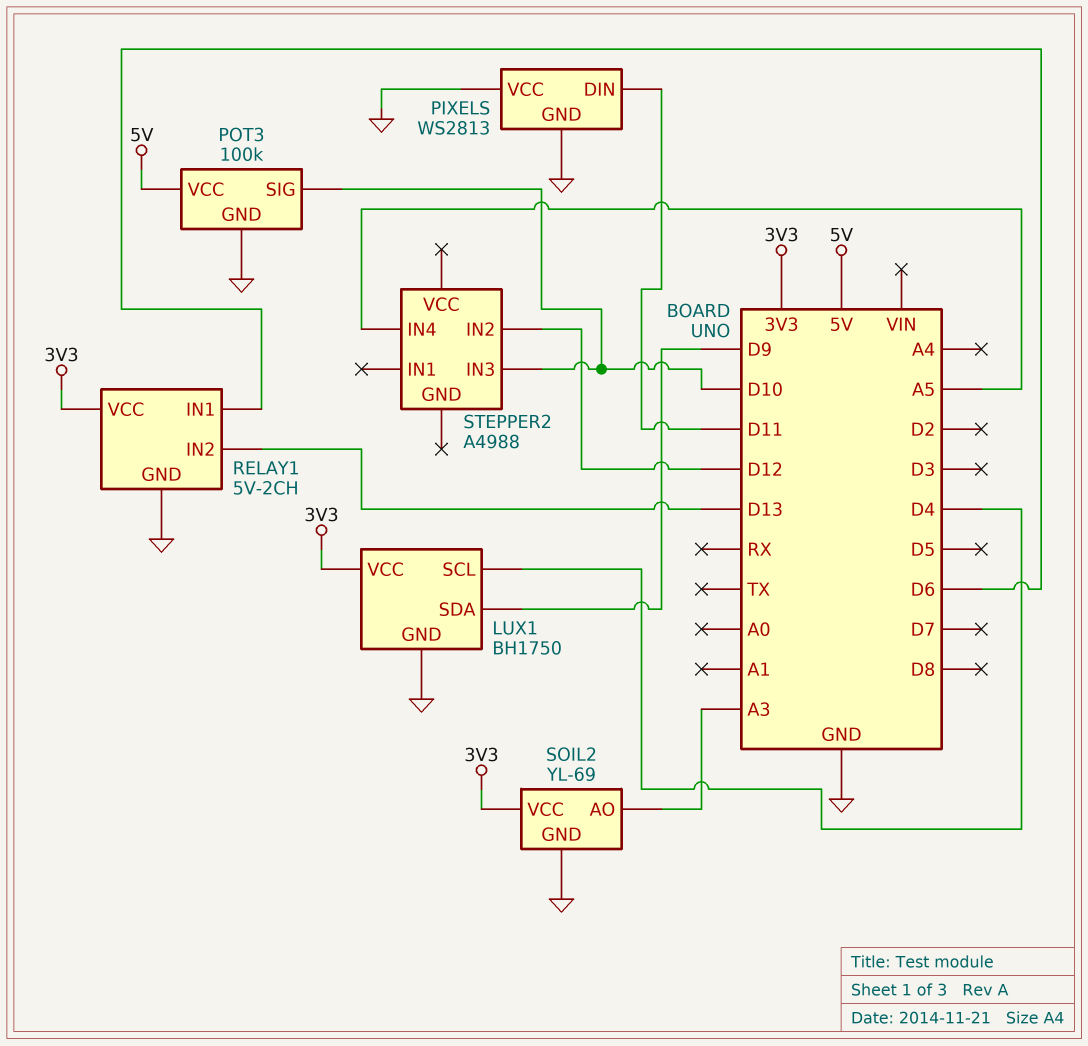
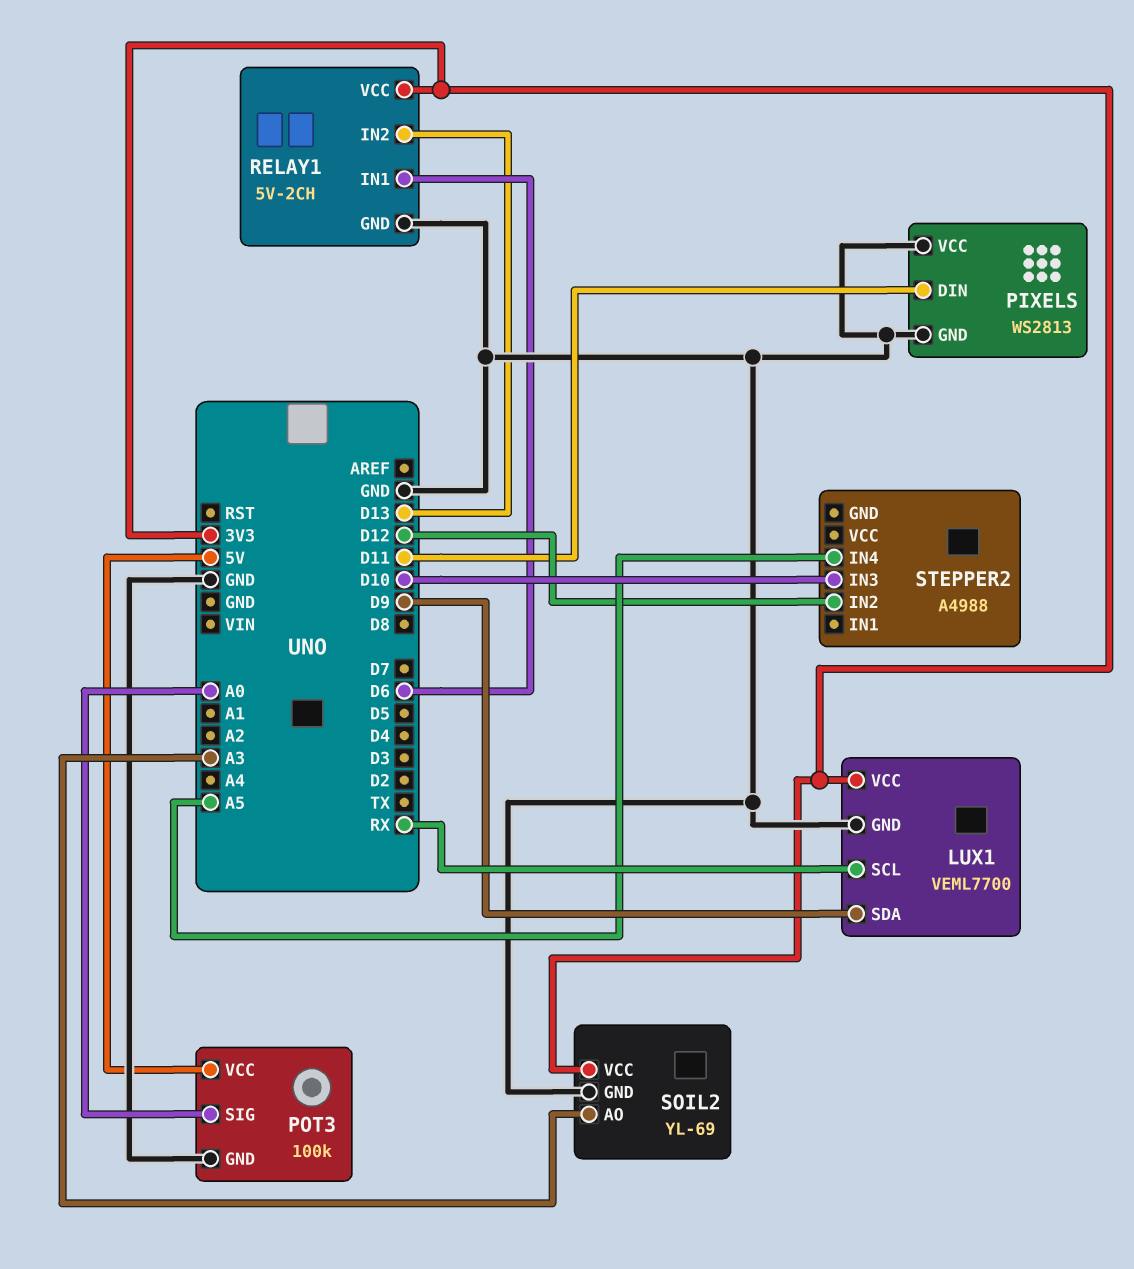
LUX1: BH1750 -> VEML7700
LUX1 pin SCL: D4 -> RX
POT3 pin SIG: D10 -> A0

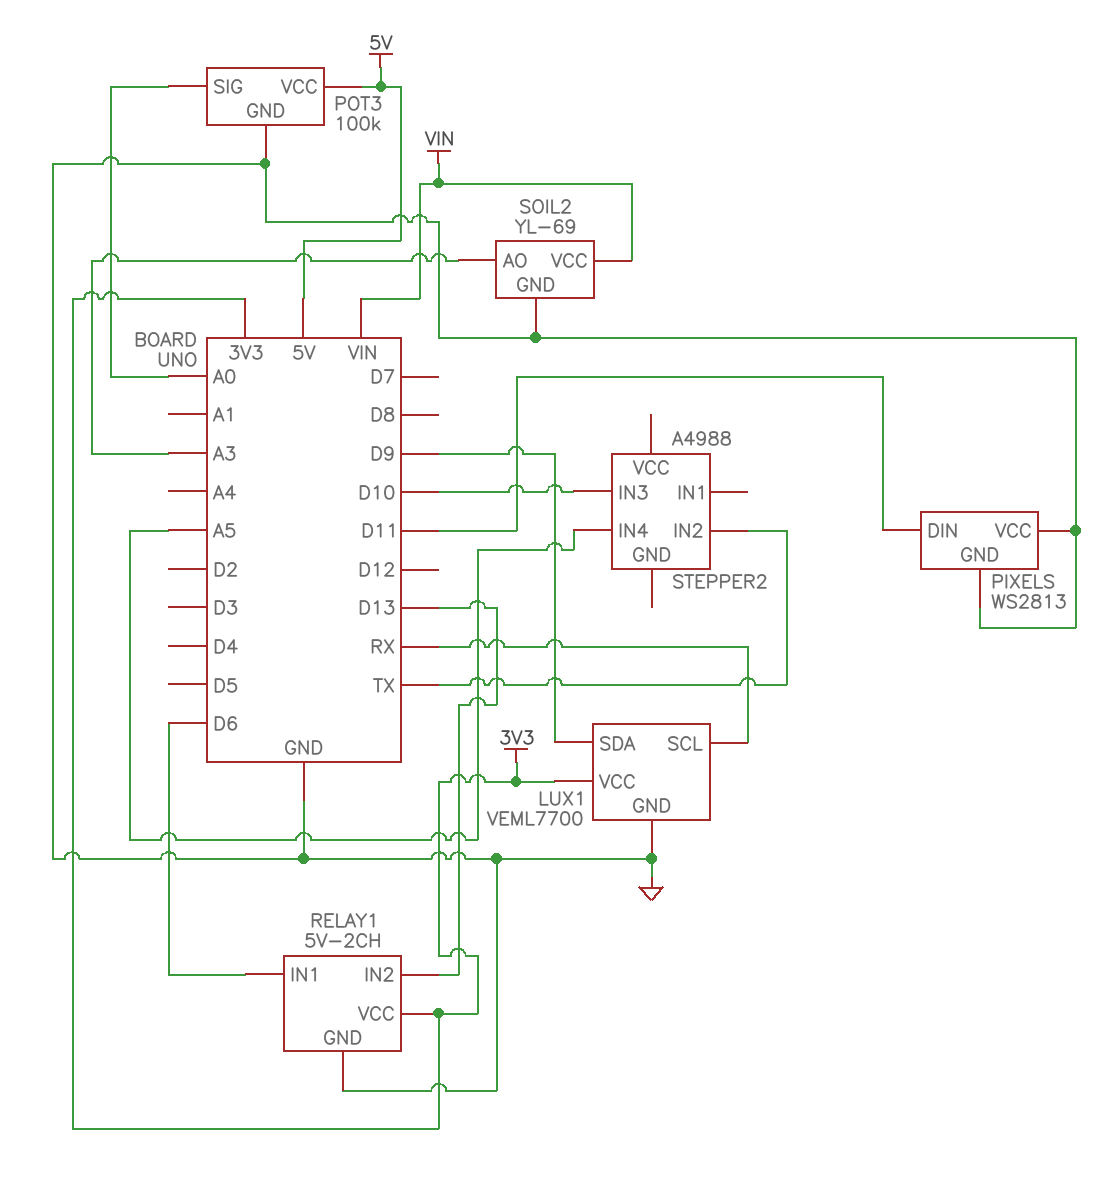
SOIL2 pin VCC: 3V3 -> VIN
STEPPER2 pin IN2: D12 -> TX

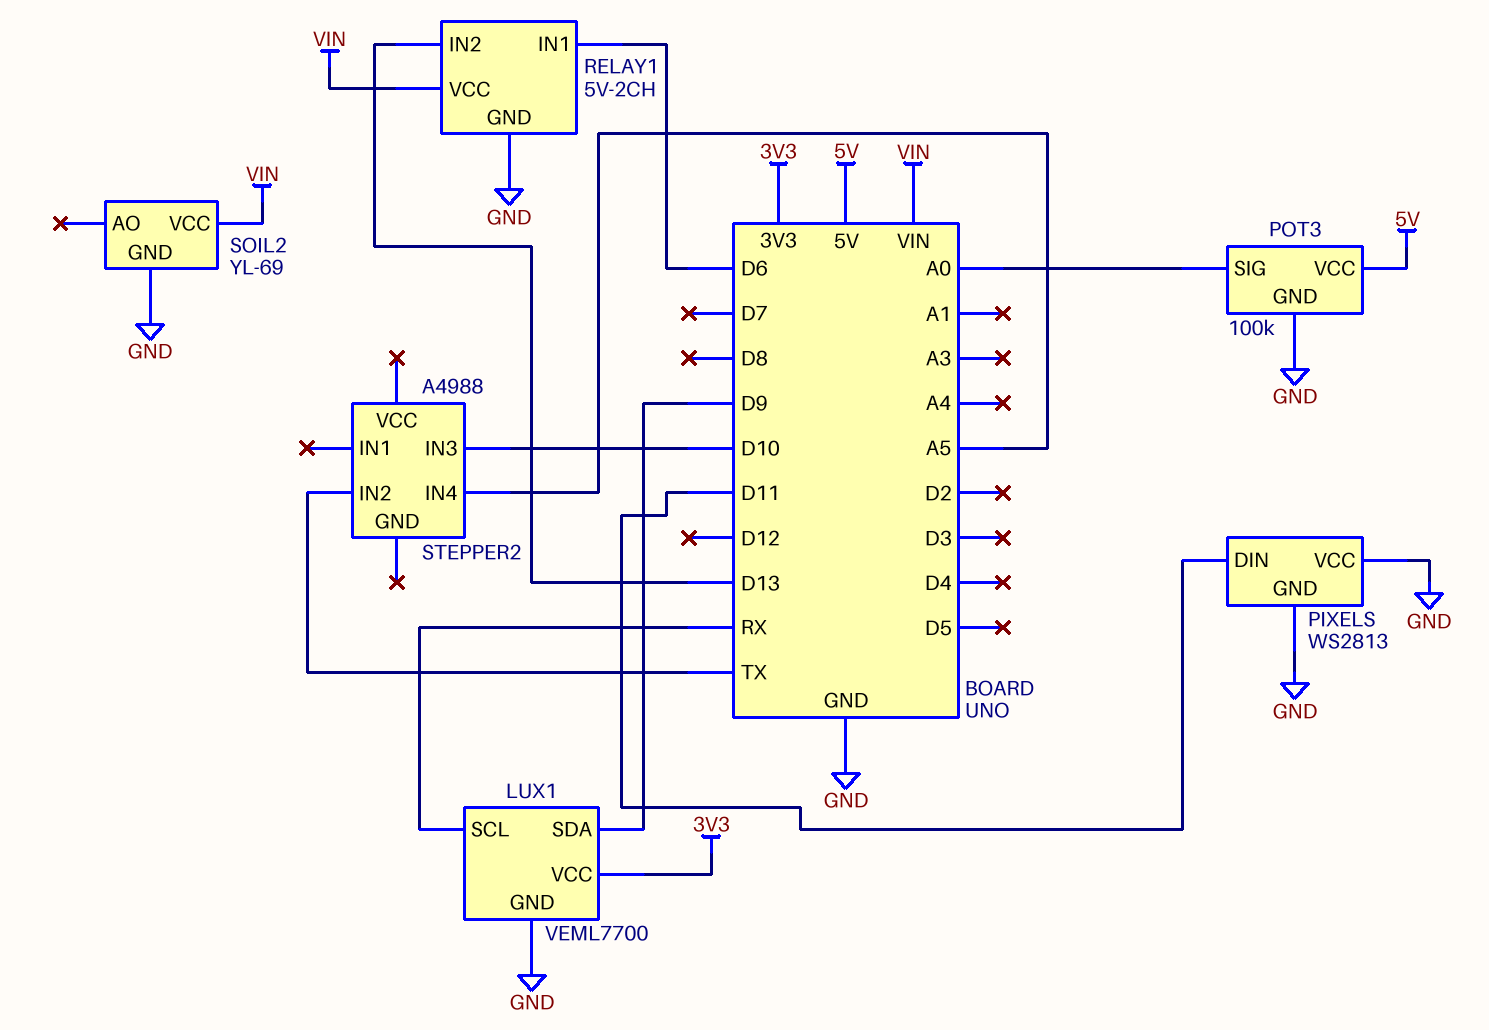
RELAY1 pin VCC: 3V3 -> VIN
SOIL2 pin AO: A3 -> none

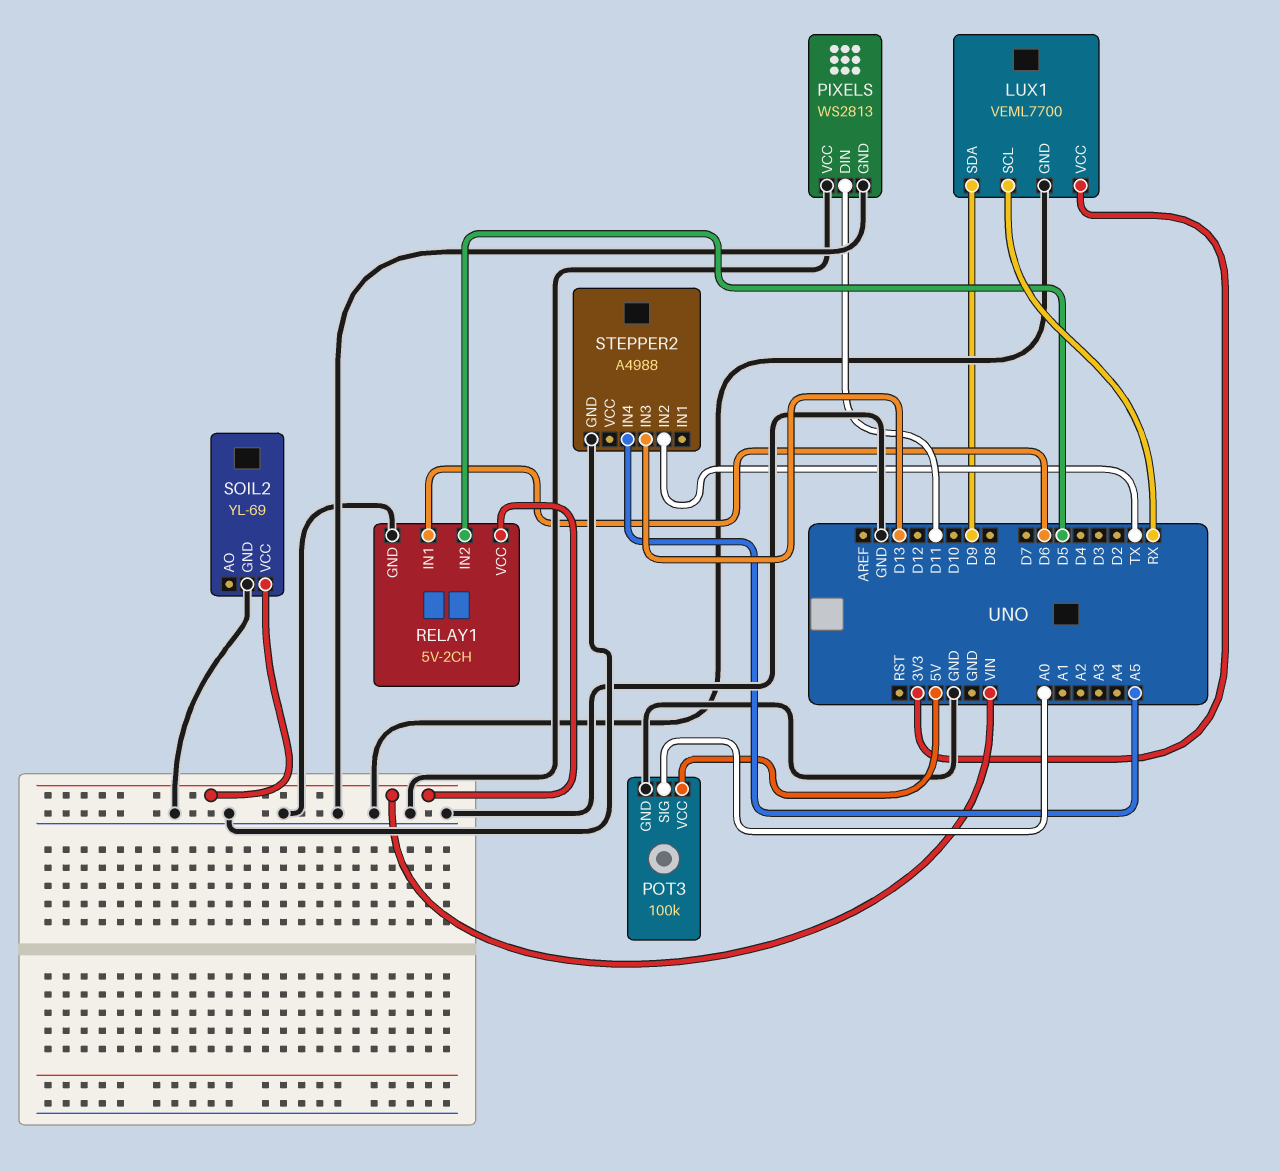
RELAY1 pin IN2: D13 -> D5
STEPPER2 pin GND: none -> GND
STEPPER2 pin IN3: D10 -> D13

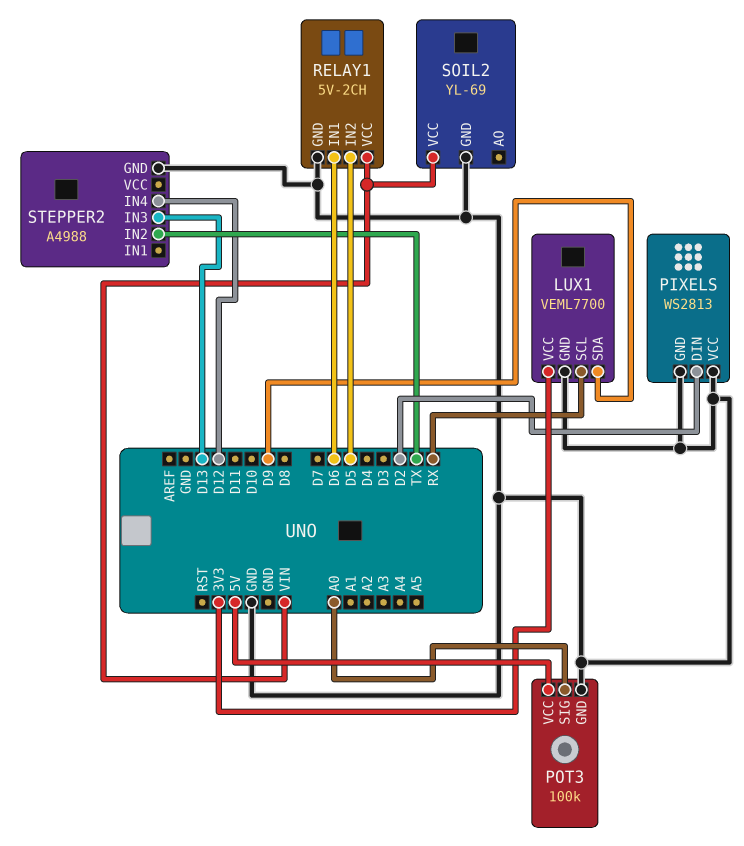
PIXELS pin DIN: D11 -> D2
STEPPER2 pin IN4: A5 -> D12

